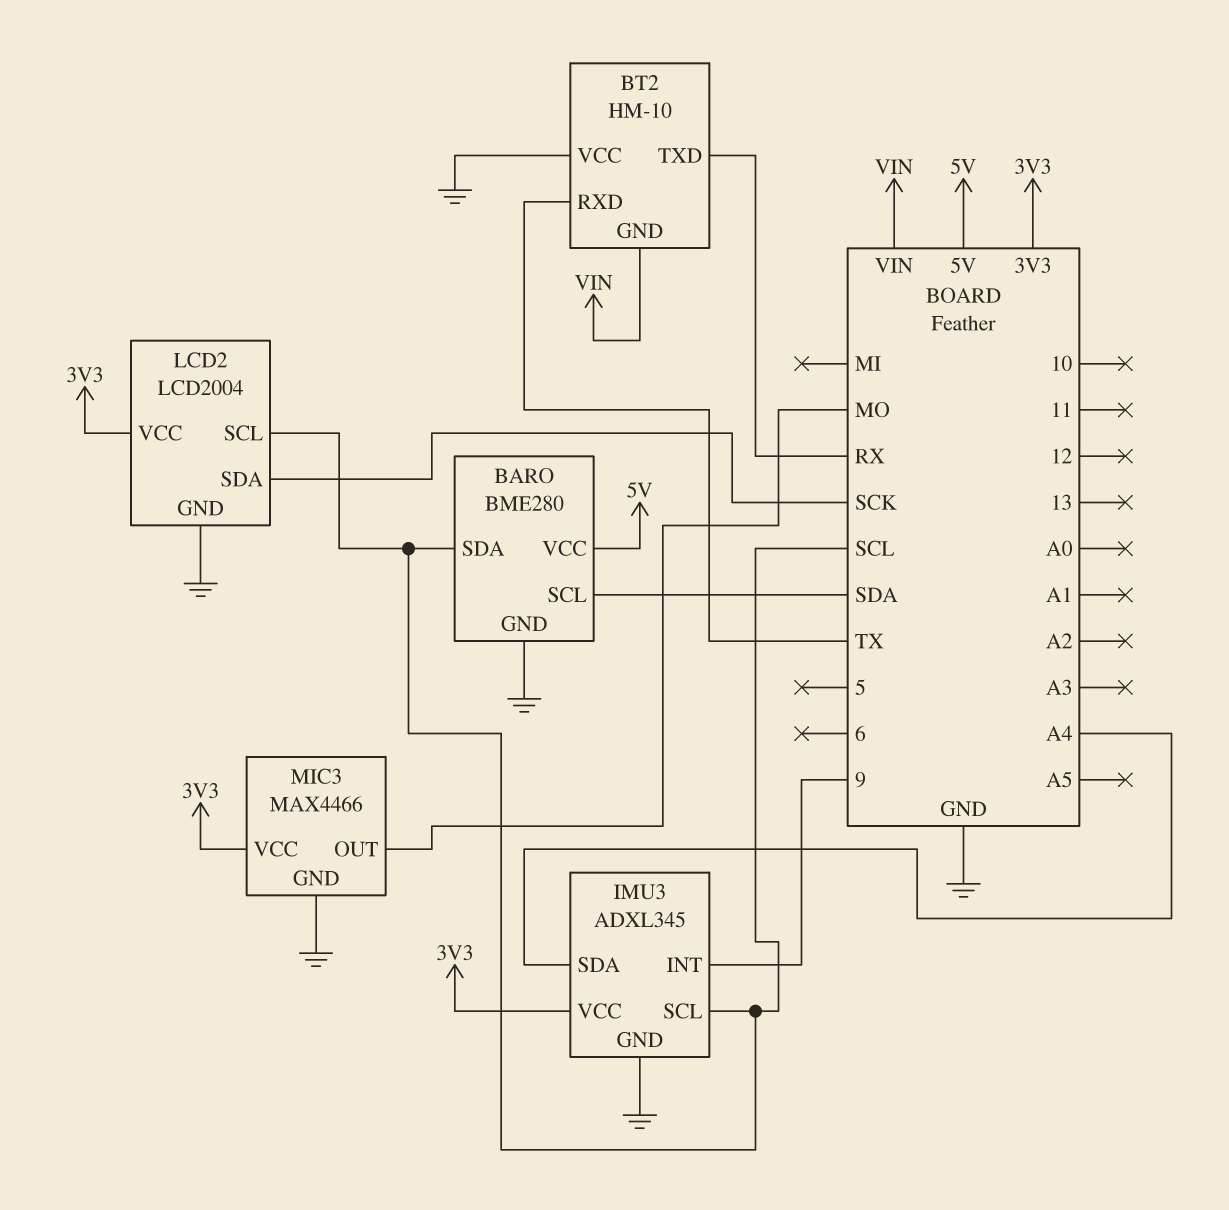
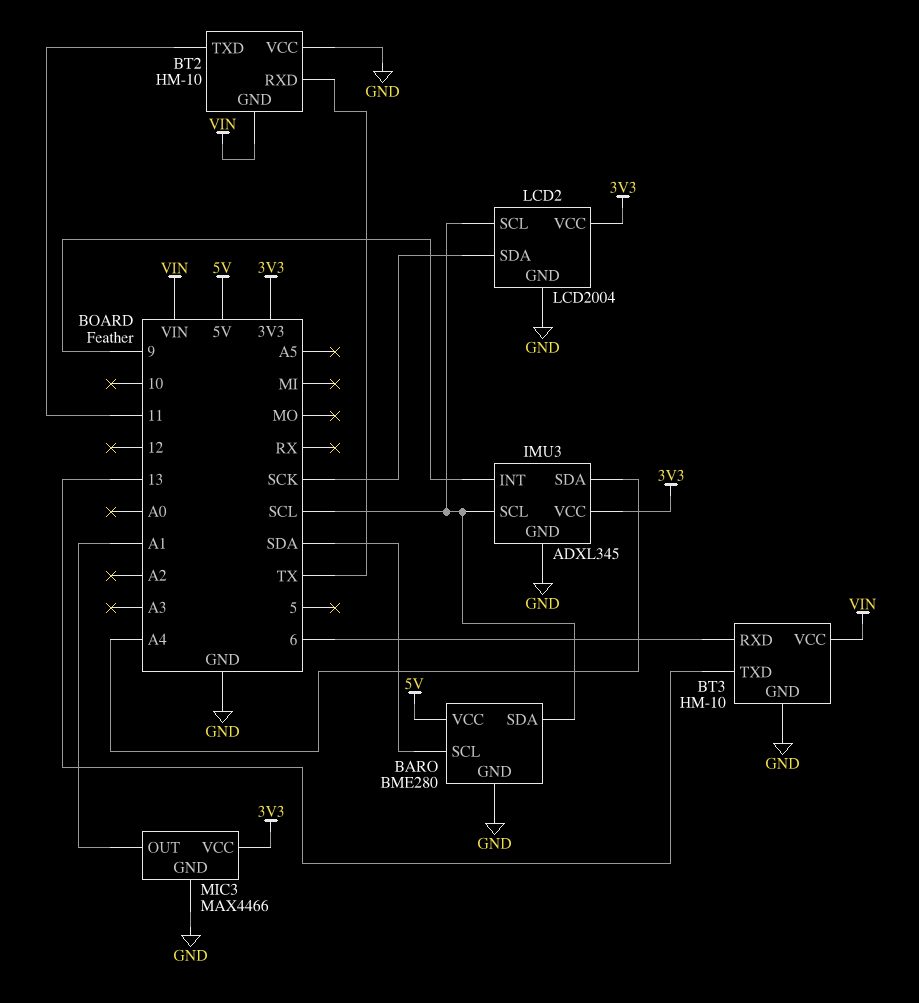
BT2 pin TXD: RX -> 11
BT3: none -> HM-10
BT3 pin GND: none -> GND
BT3 pin RXD: none -> 6
BT3 pin TXD: none -> 13
BT3 pin VCC: none -> VIN
MIC3 pin OUT: MO -> A1

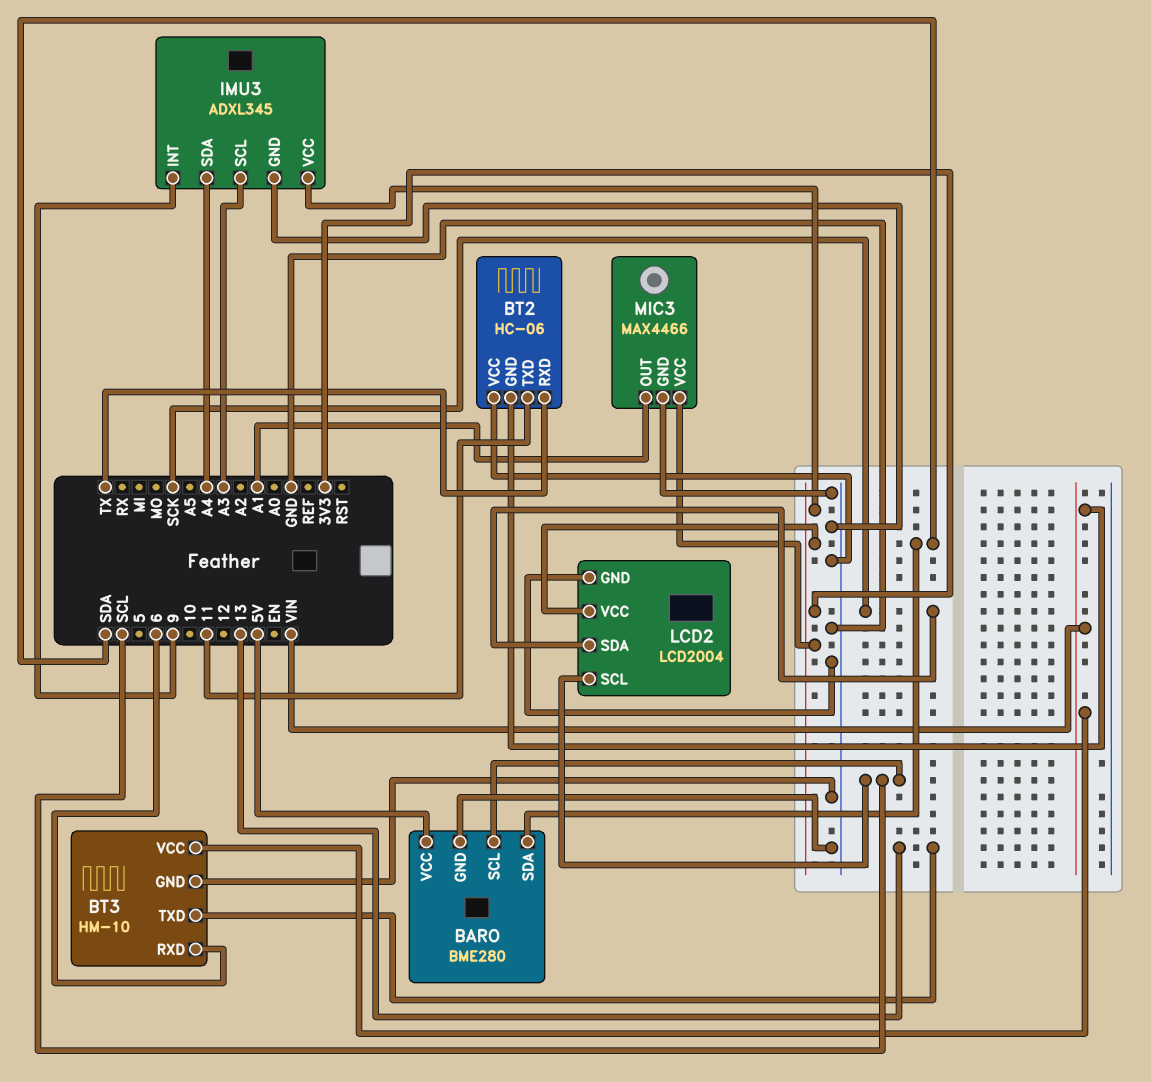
BARO pin SCL: SDA -> SCL
BARO pin SDA: SCL -> SDA
BT2: HM-10 -> HC-06
IMU3 pin SCL: SCL -> A3

